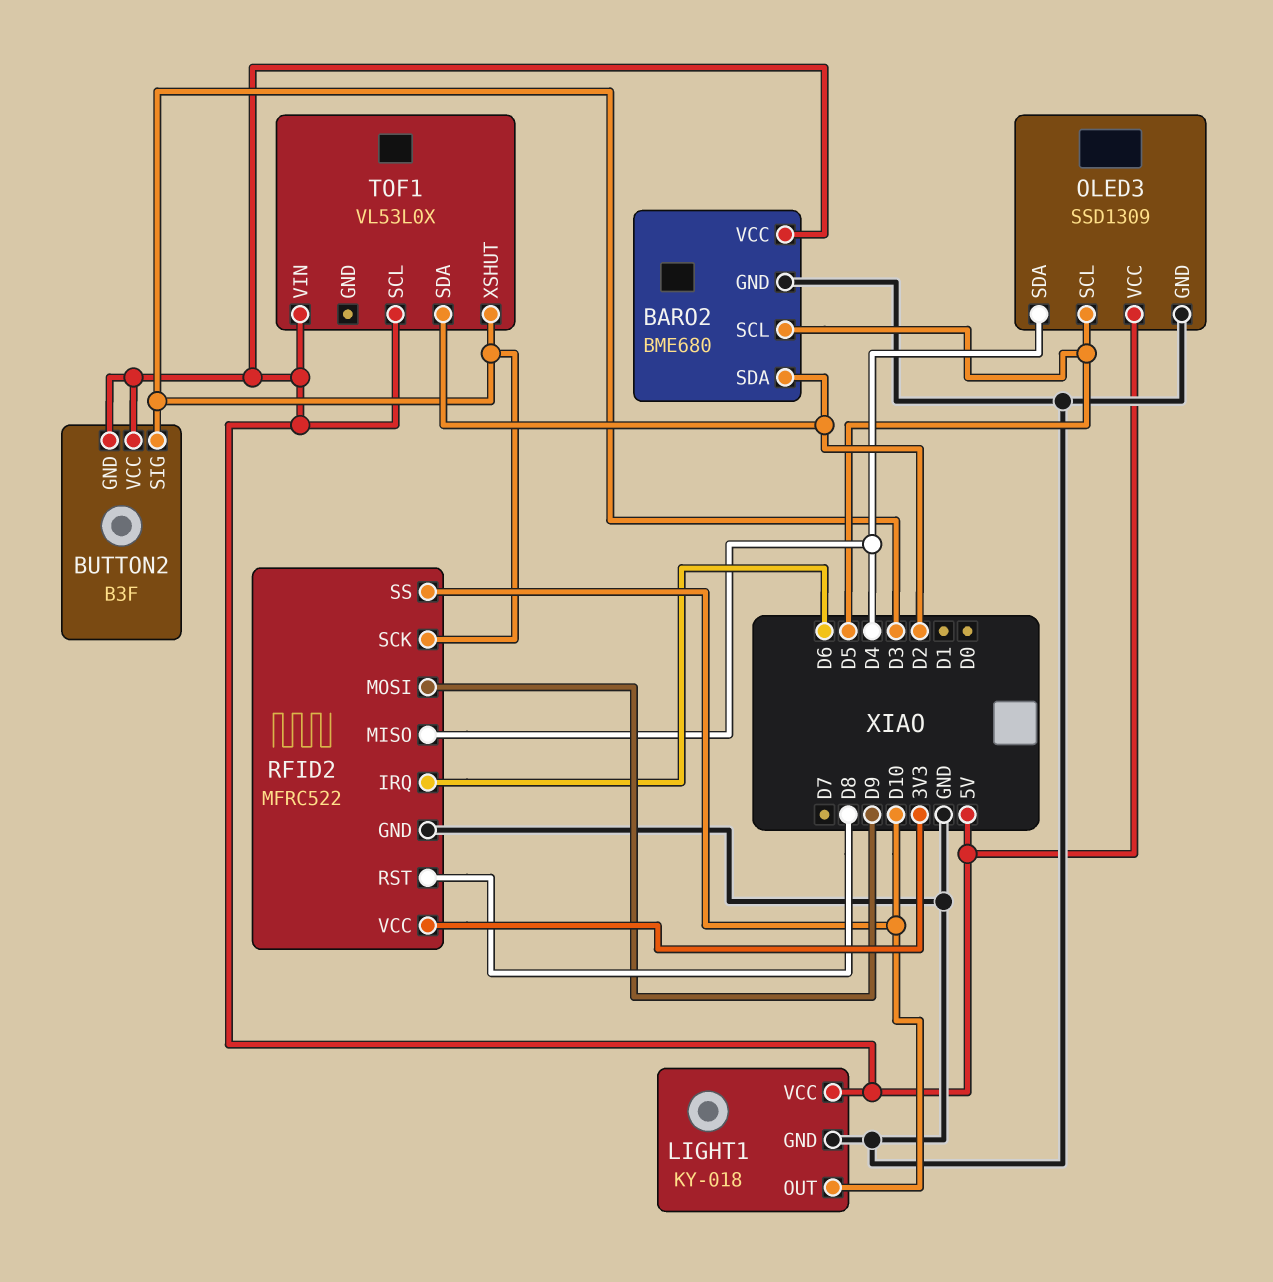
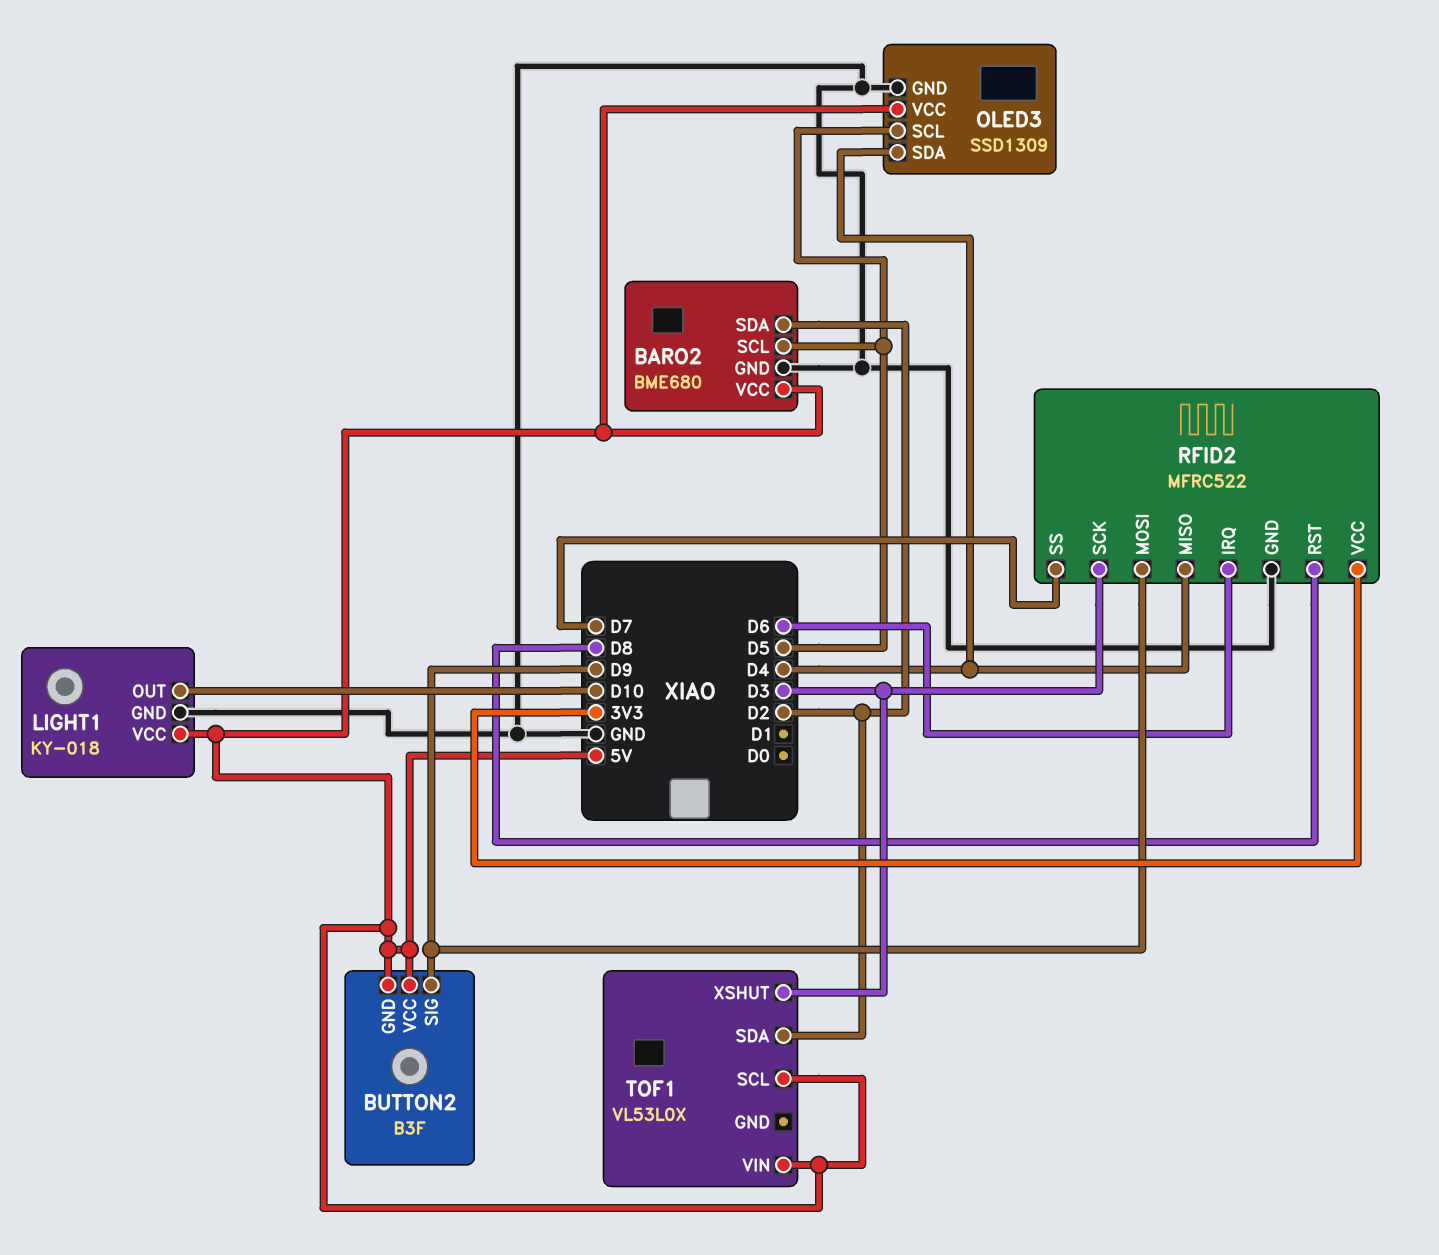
BUTTON2 pin SIG: D3 -> D9
RFID2 pin SS: D10 -> D7

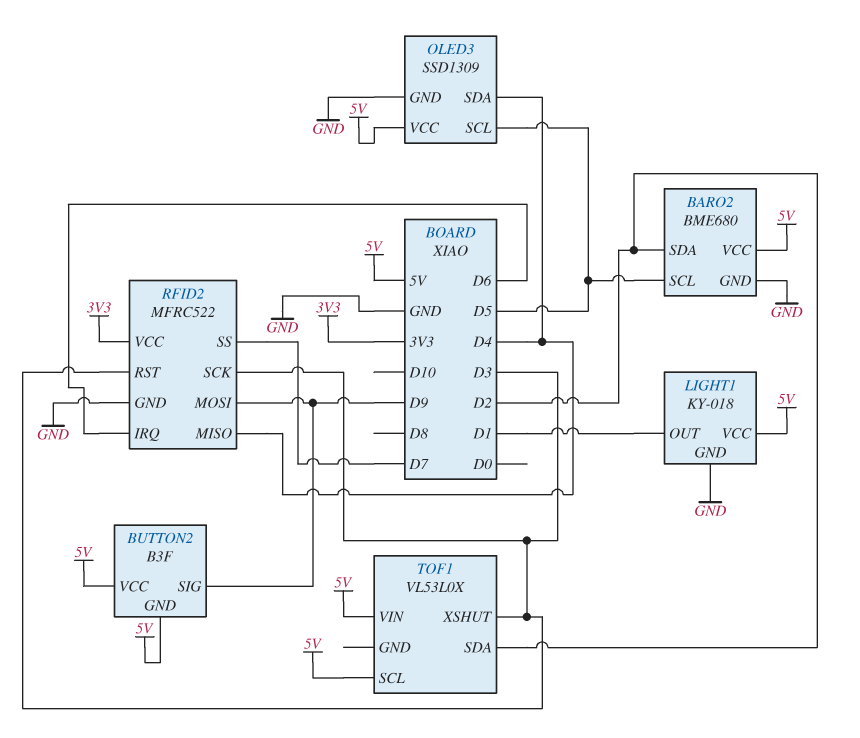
LIGHT1 pin OUT: D10 -> D1
RFID2 pin RST: D8 -> D3

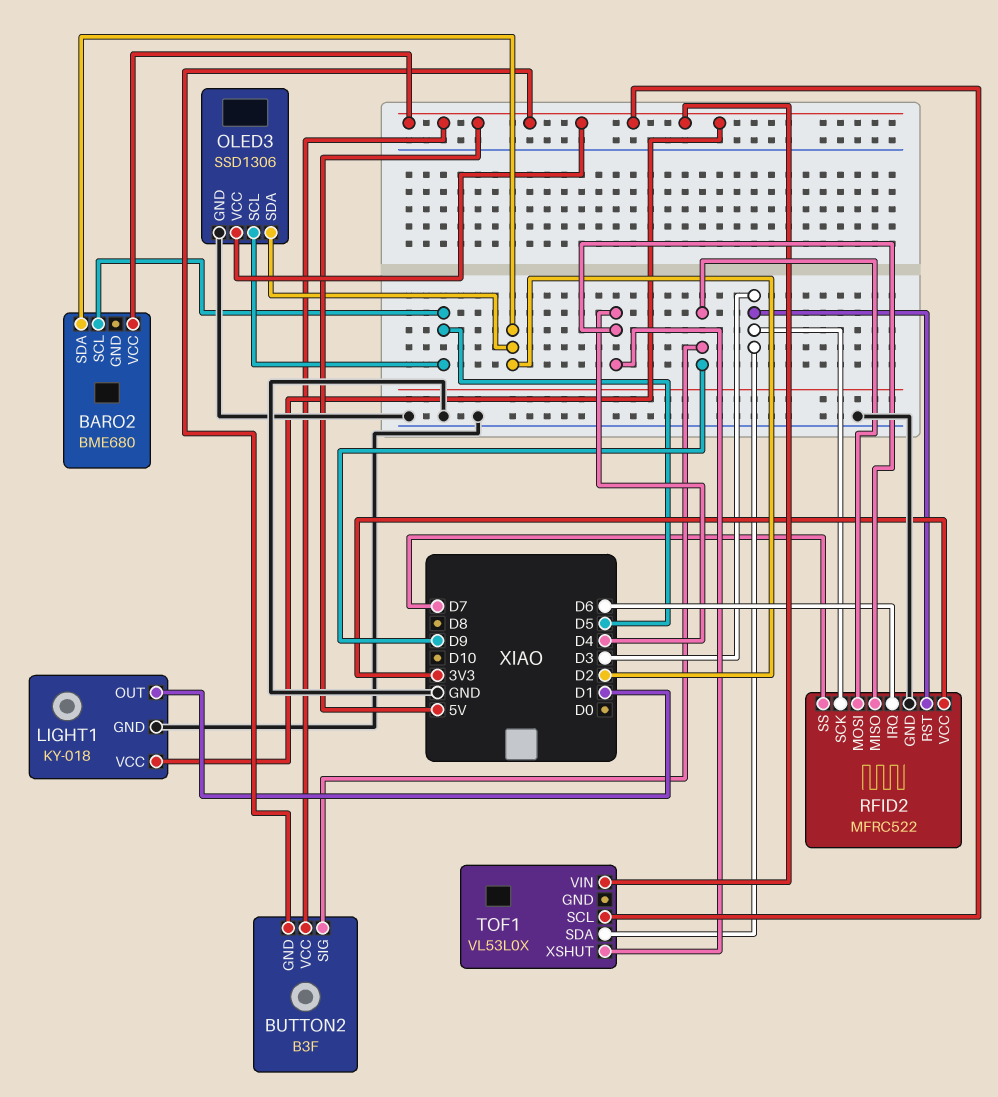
BARO2 pin GND: GND -> none
OLED3: SSD1309 -> SSD1306
OLED3 pin SDA: D4 -> D2
TOF1 pin SDA: D2 -> D3
TOF1 pin XSHUT: D3 -> D4

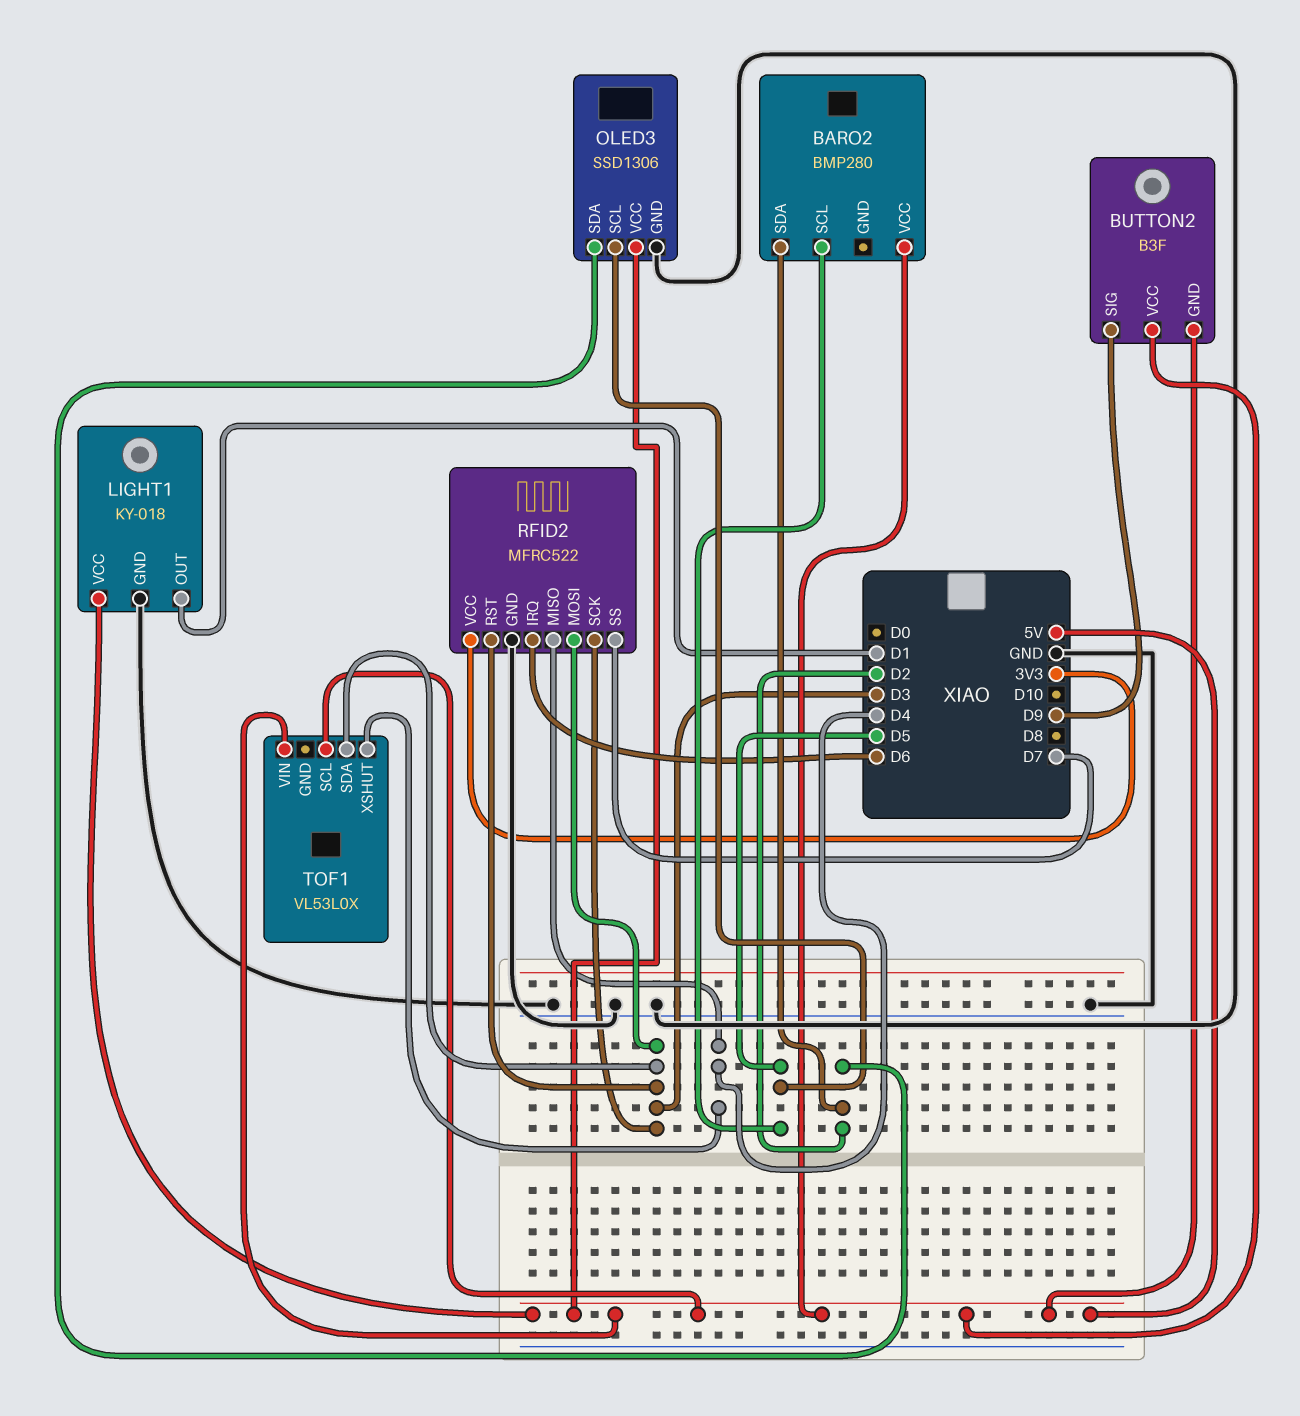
BARO2: BME680 -> BMP280
RFID2 pin MOSI: D9 -> D3

